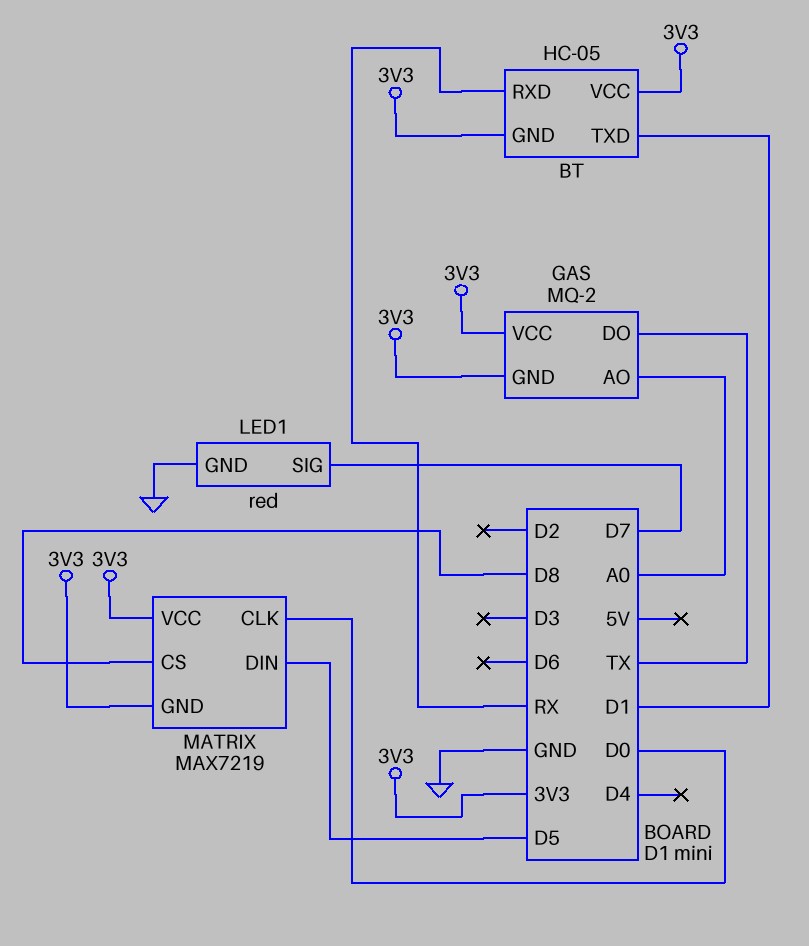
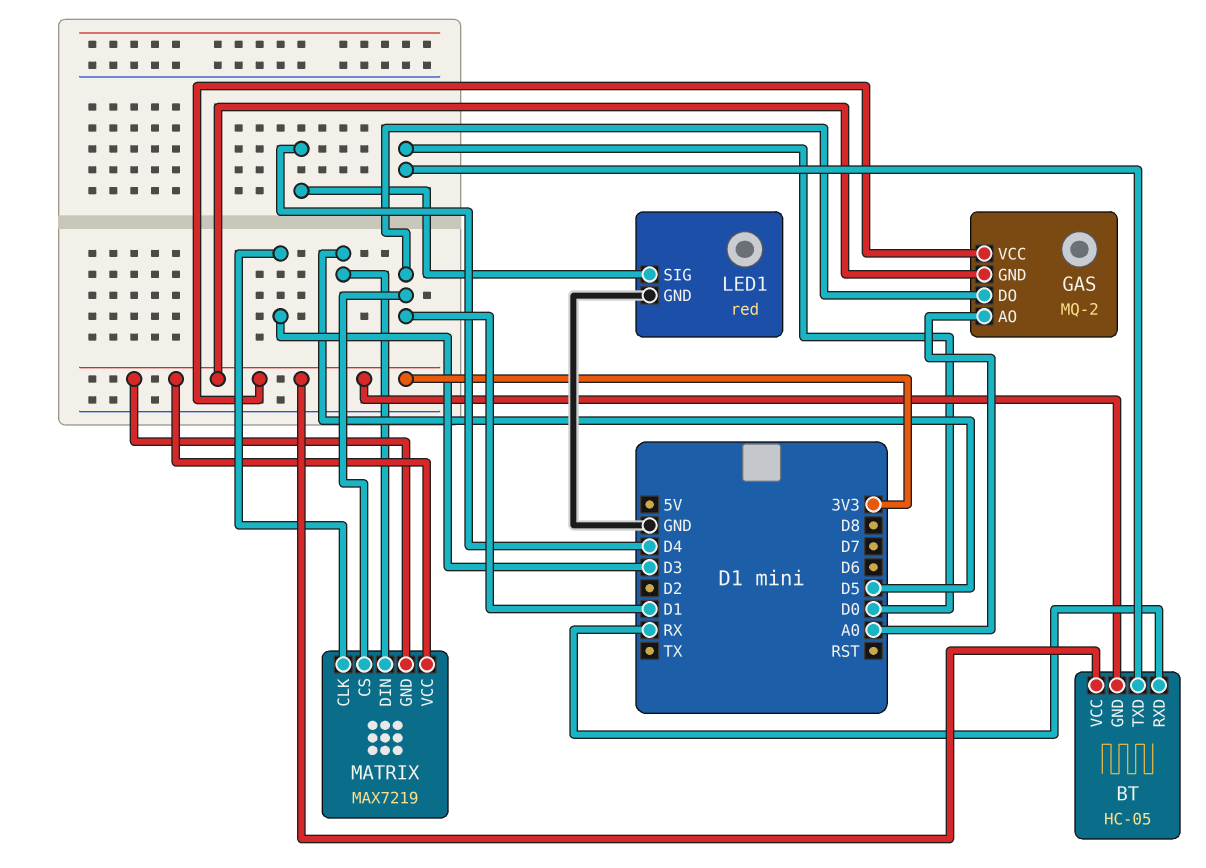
BT pin TXD: D1 -> D0
GAS pin DO: TX -> D1
LED1 pin SIG: D7 -> D4
MATRIX pin CLK: D0 -> D3
MATRIX pin CS: D8 -> D1

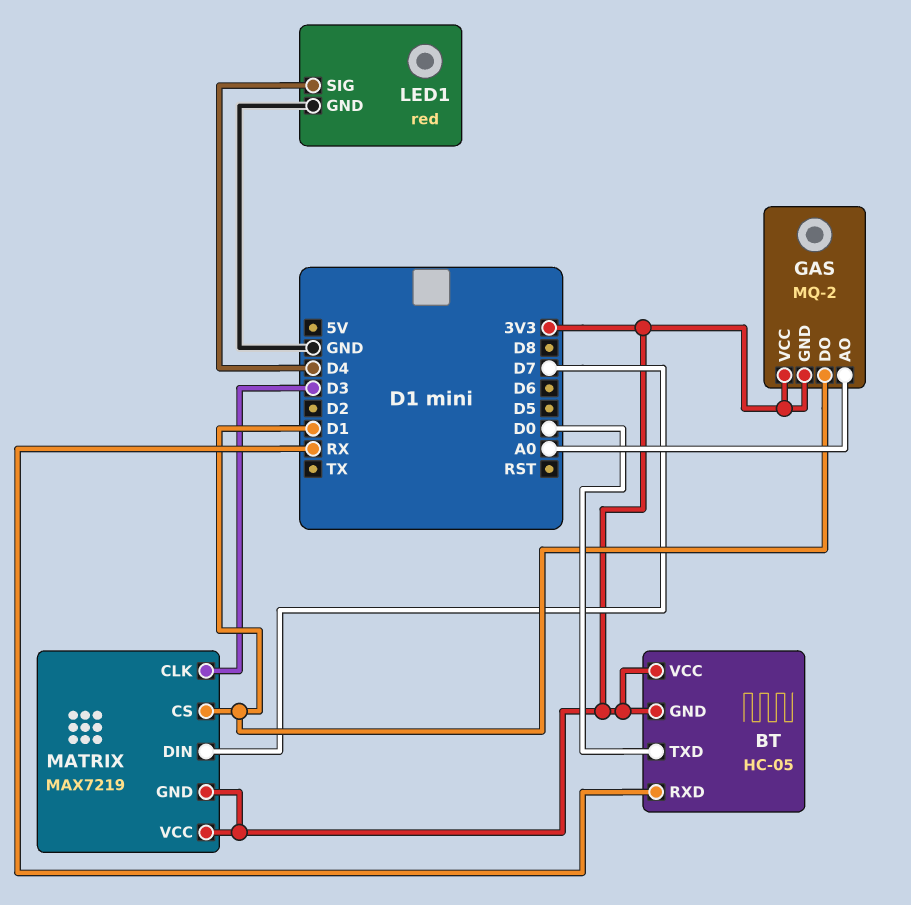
MATRIX pin DIN: D5 -> D7

